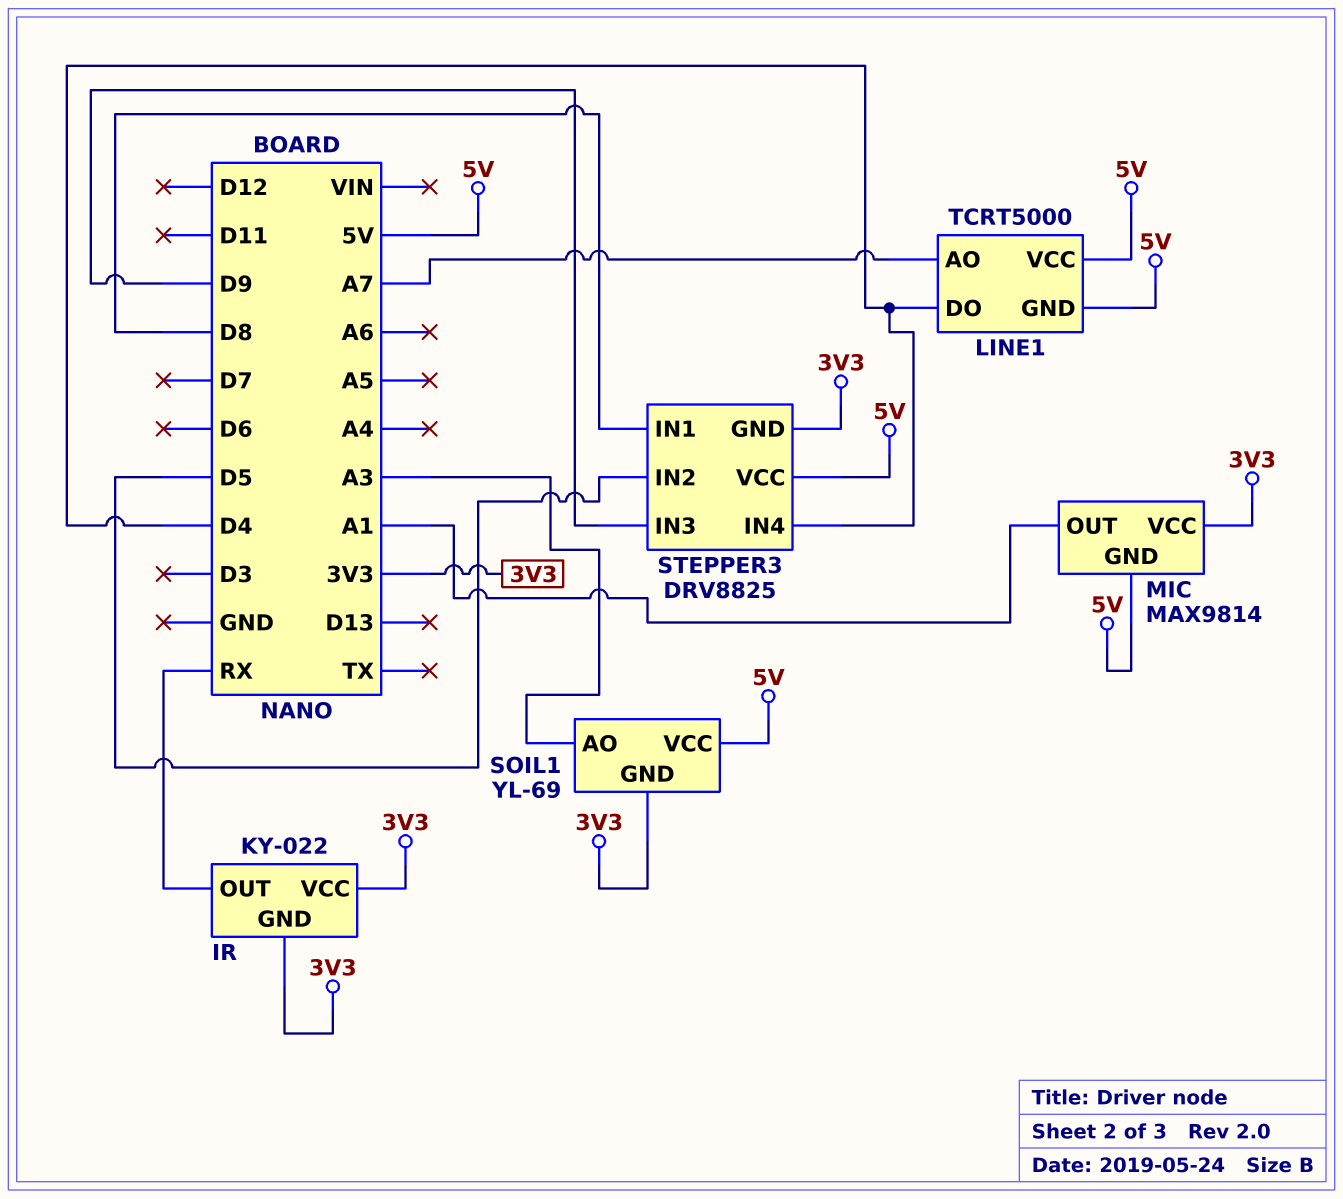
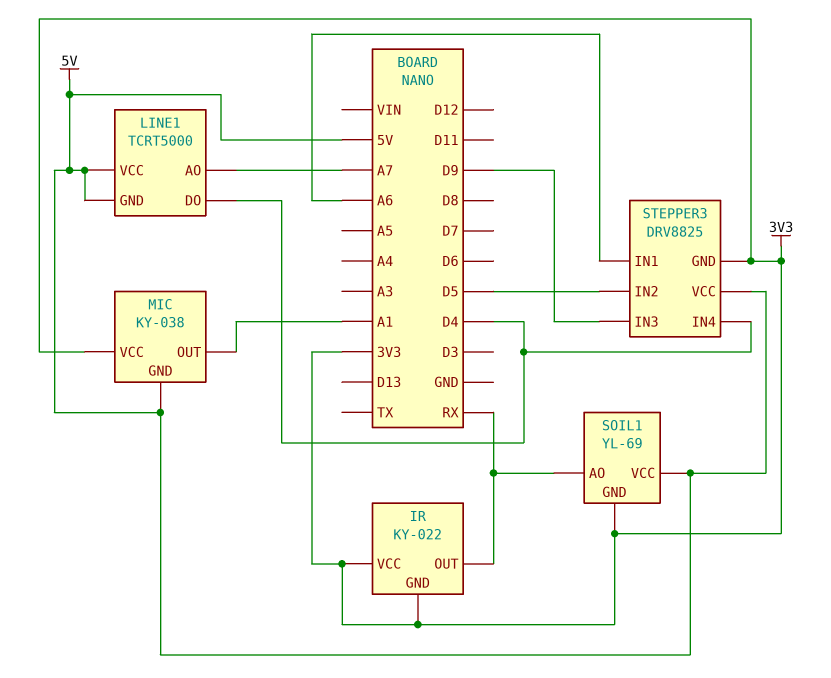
MIC: MAX9814 -> KY-038
SOIL1 pin AO: A3 -> RX
STEPPER3 pin IN1: D8 -> A6

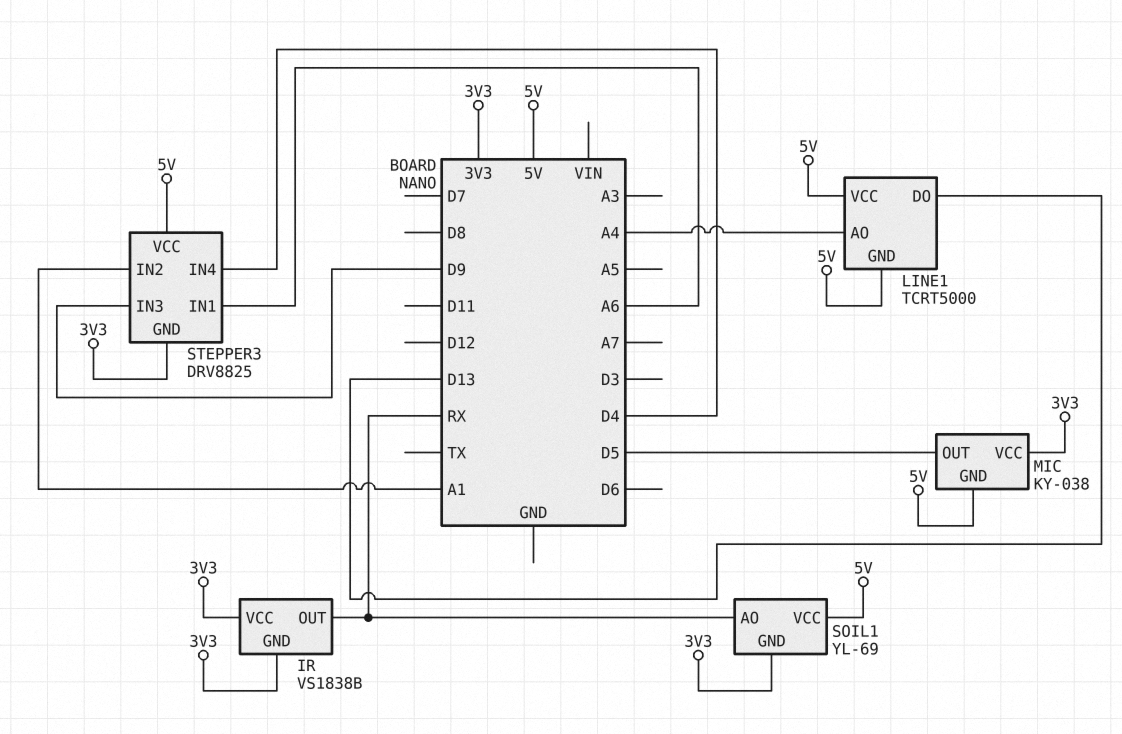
IR: KY-022 -> VS1838B
LINE1 pin AO: A7 -> A4
LINE1 pin DO: D4 -> D13
MIC pin OUT: A1 -> D5
STEPPER3 pin IN2: D5 -> A1

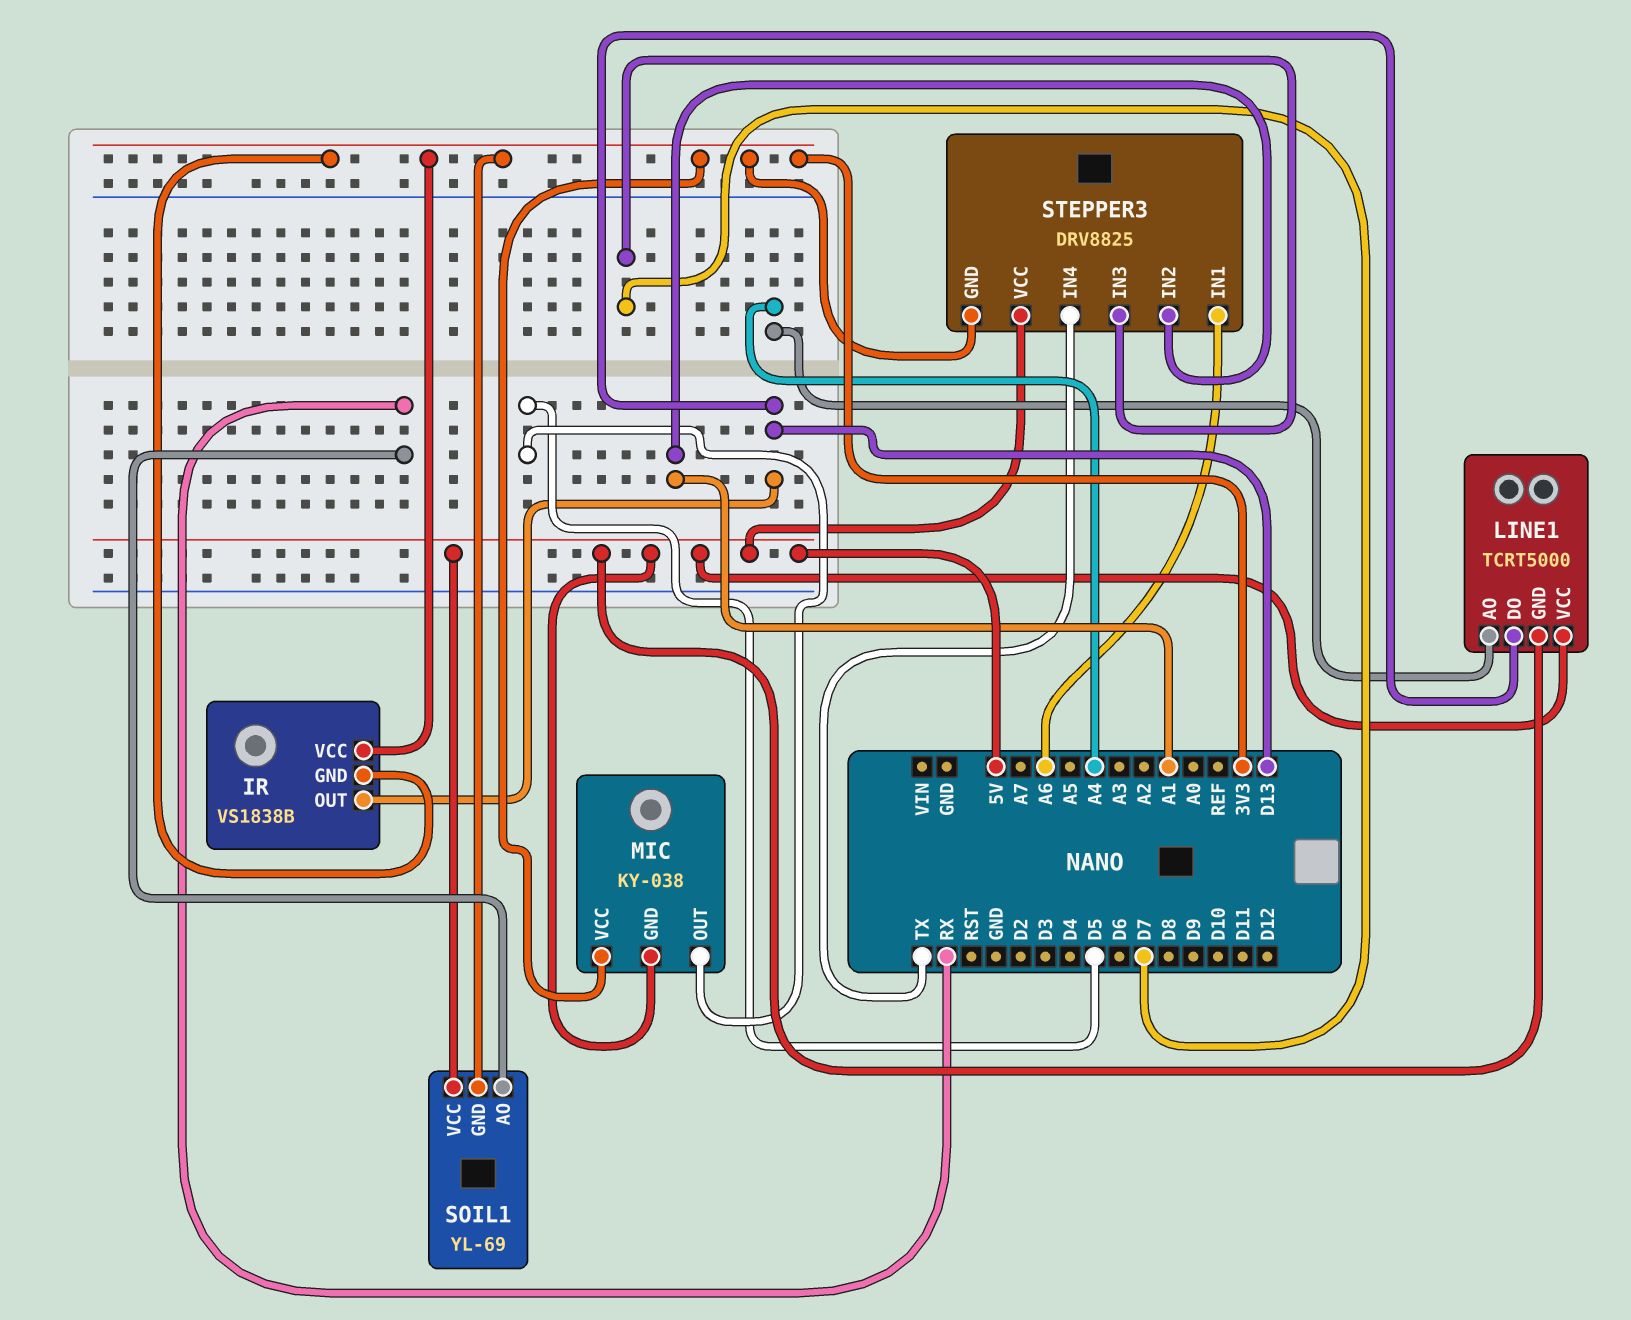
IR pin OUT: RX -> D13
STEPPER3 pin IN3: D9 -> D7
STEPPER3 pin IN4: D4 -> TX

